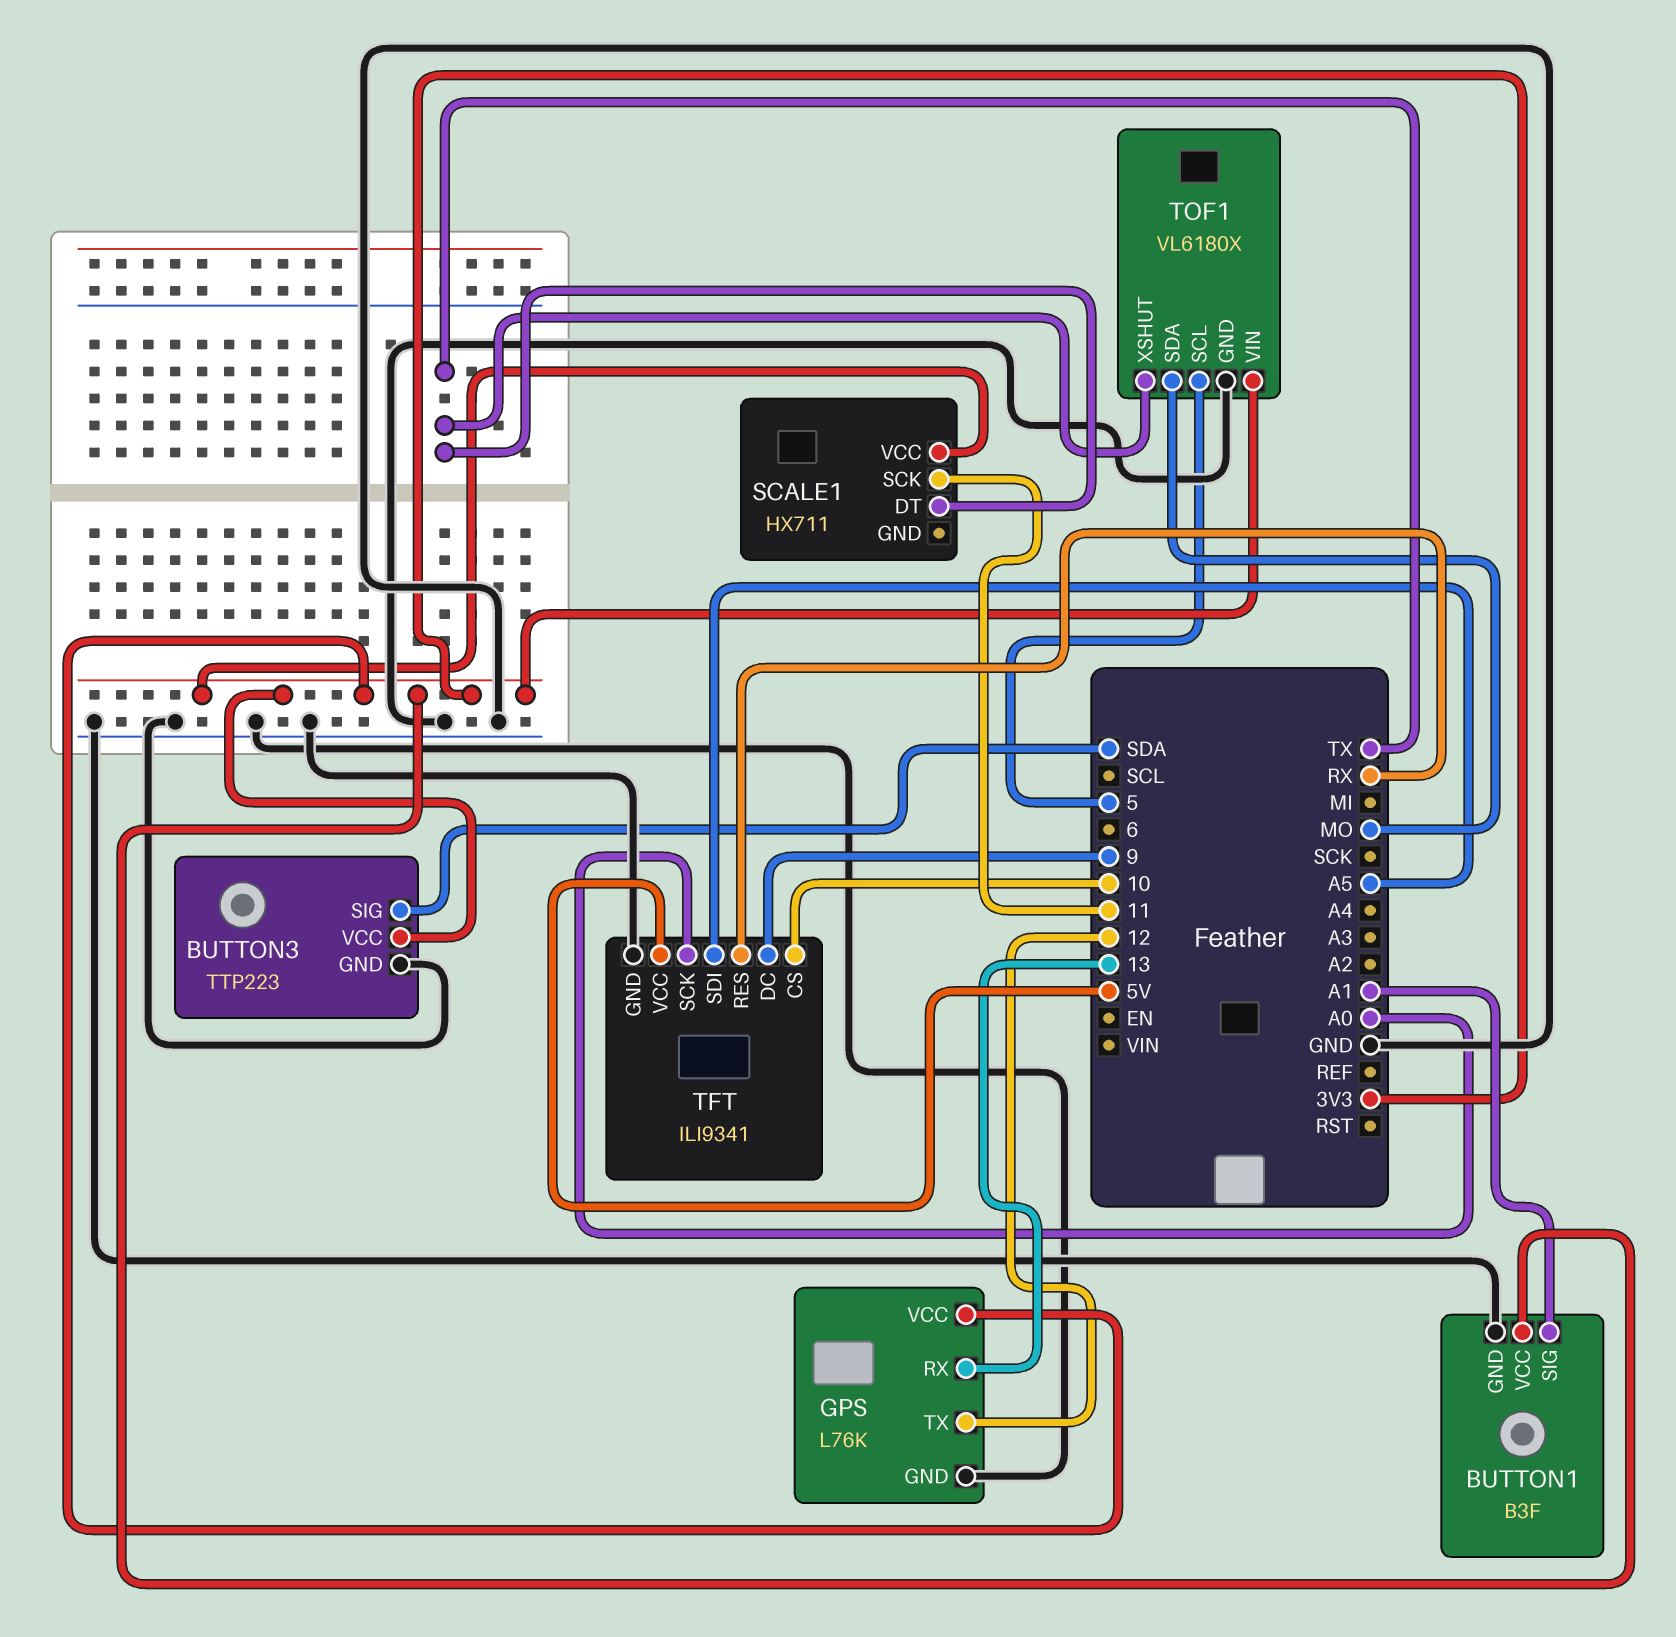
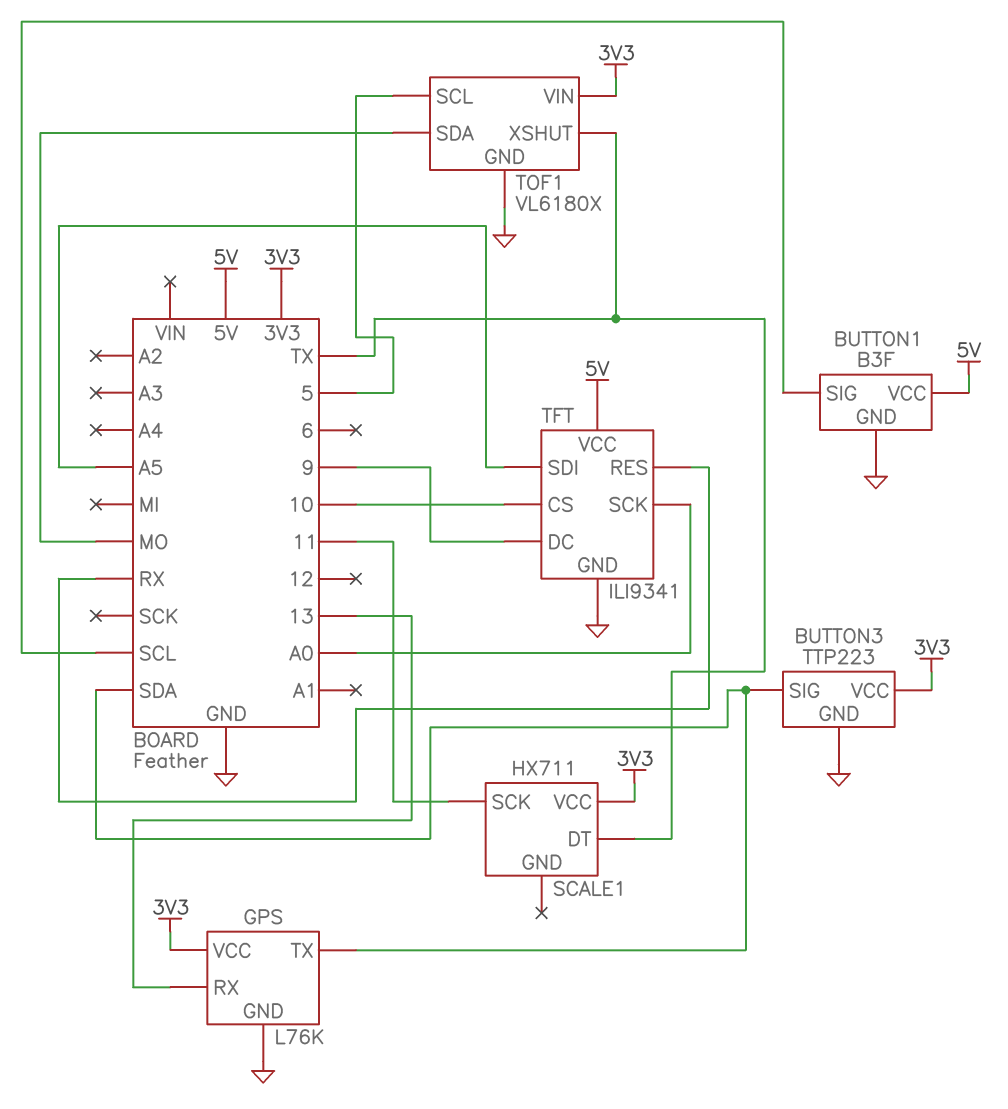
BUTTON1 pin SIG: A1 -> SCL
BUTTON1 pin VCC: 3V3 -> 5V
GPS pin TX: 12 -> SDA

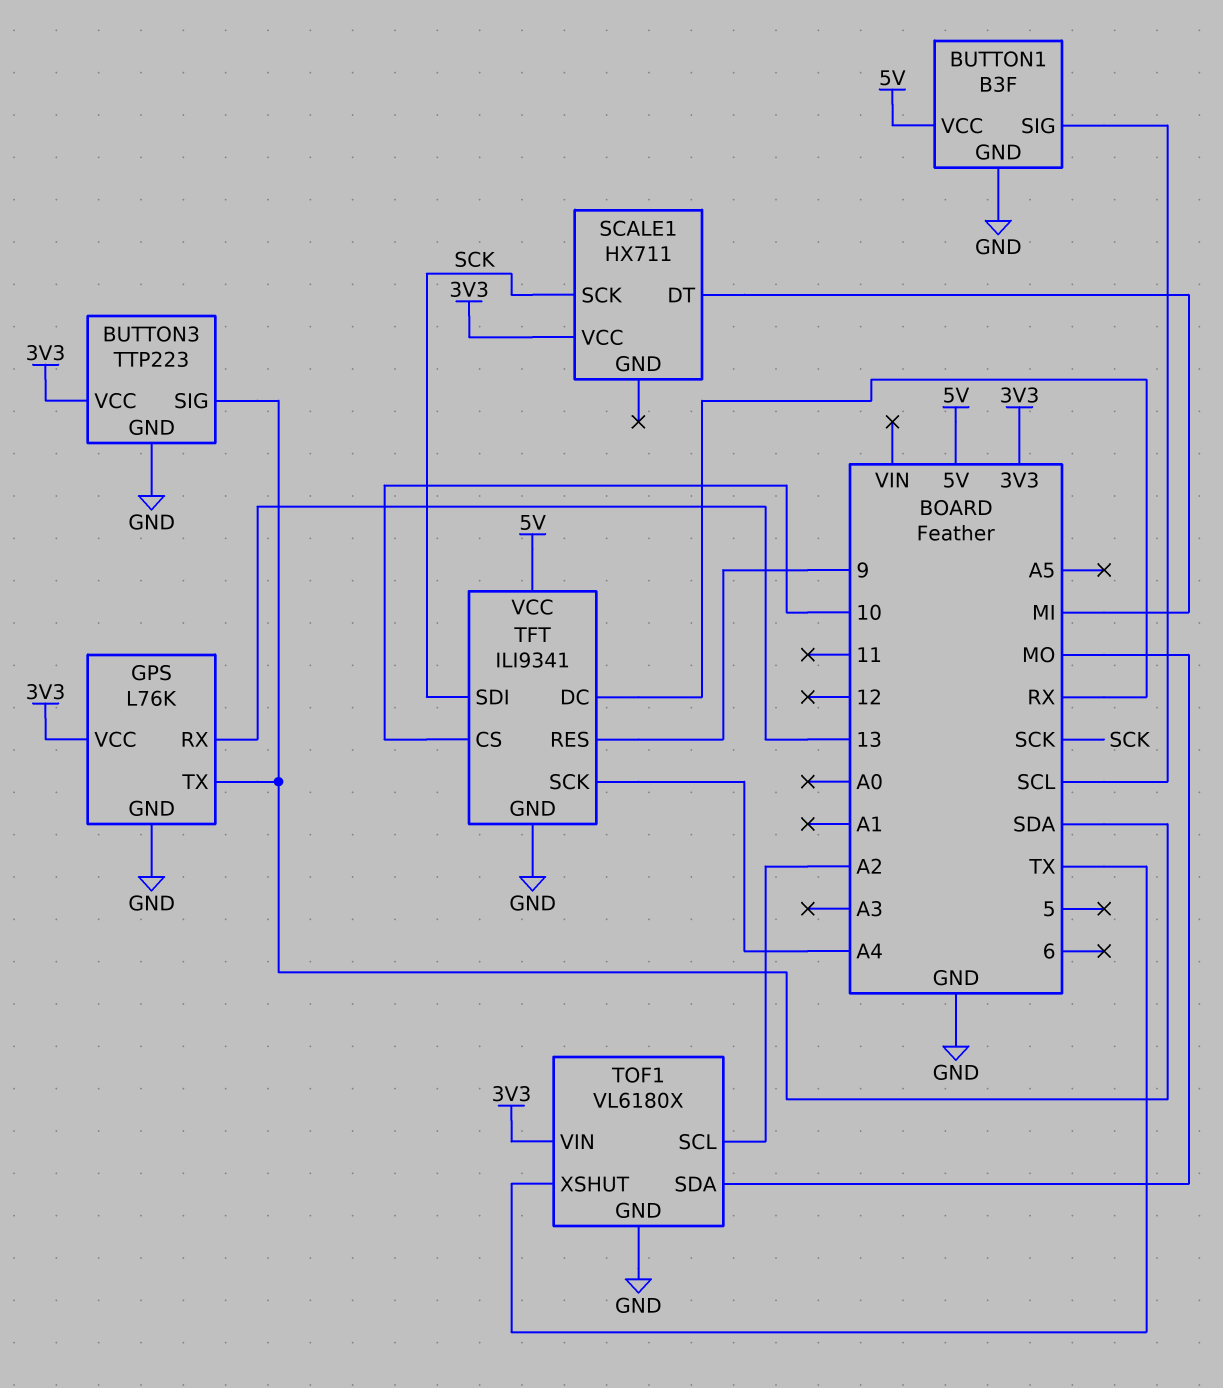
SCALE1 pin DT: TX -> MI
SCALE1 pin SCK: 11 -> SCK
TFT pin DC: 9 -> RX
TFT pin RES: RX -> 9
TFT pin SCK: A0 -> A4
TFT pin SDI: A5 -> SCK
TOF1 pin SCL: 5 -> A2

